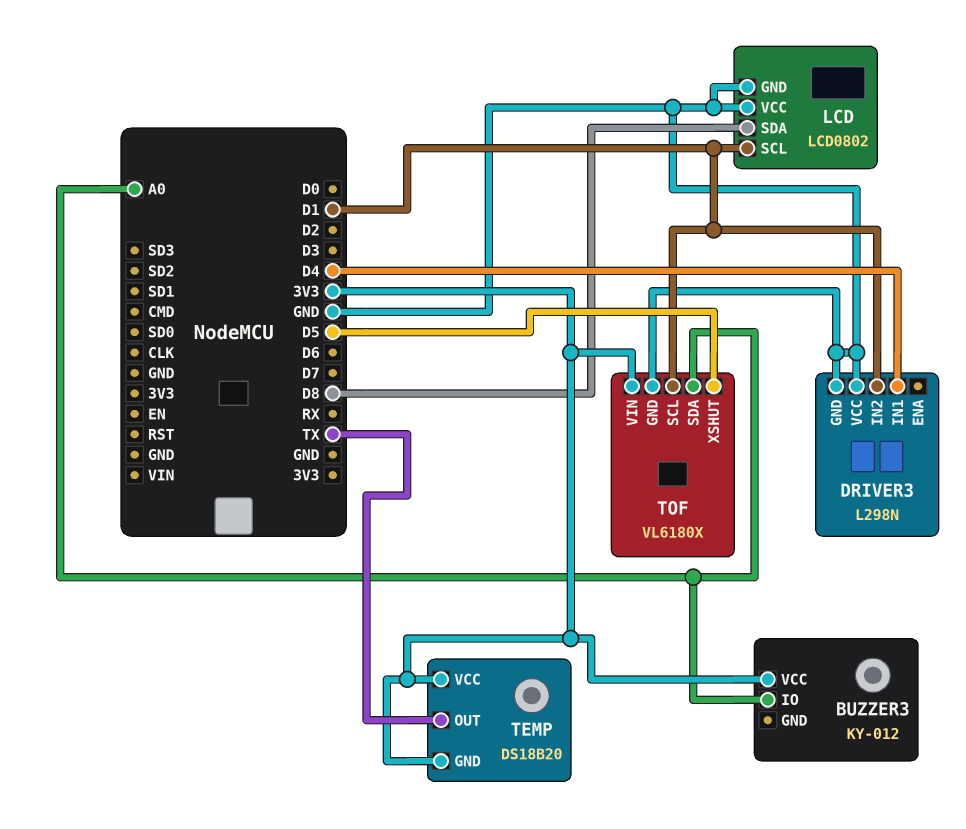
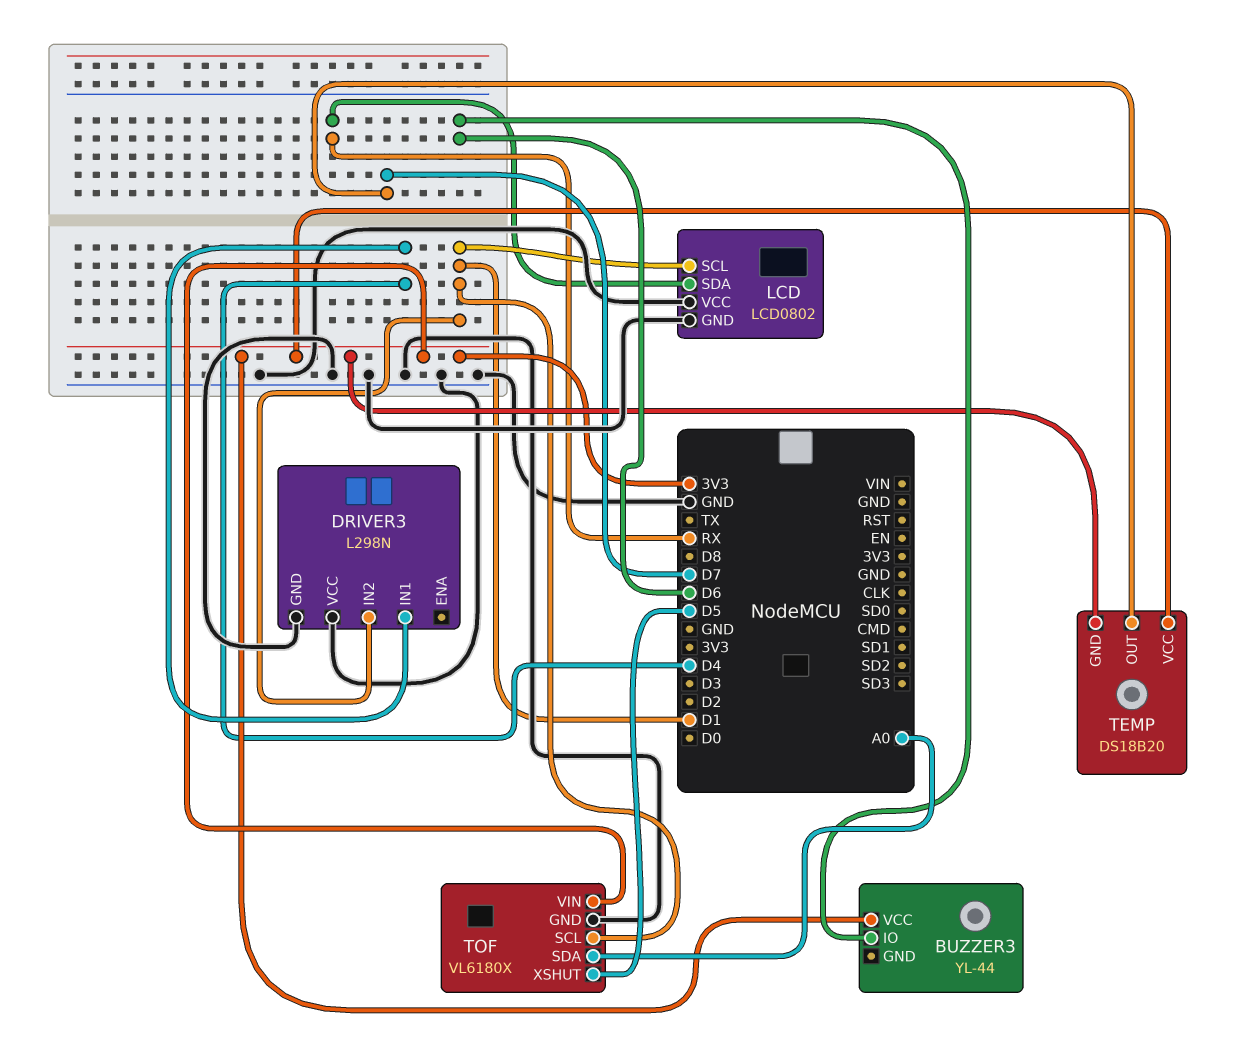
BUZZER3: KY-012 -> YL-44
BUZZER3 pin IO: A0 -> D6
LCD pin SDA: D8 -> RX
TEMP pin OUT: TX -> D7

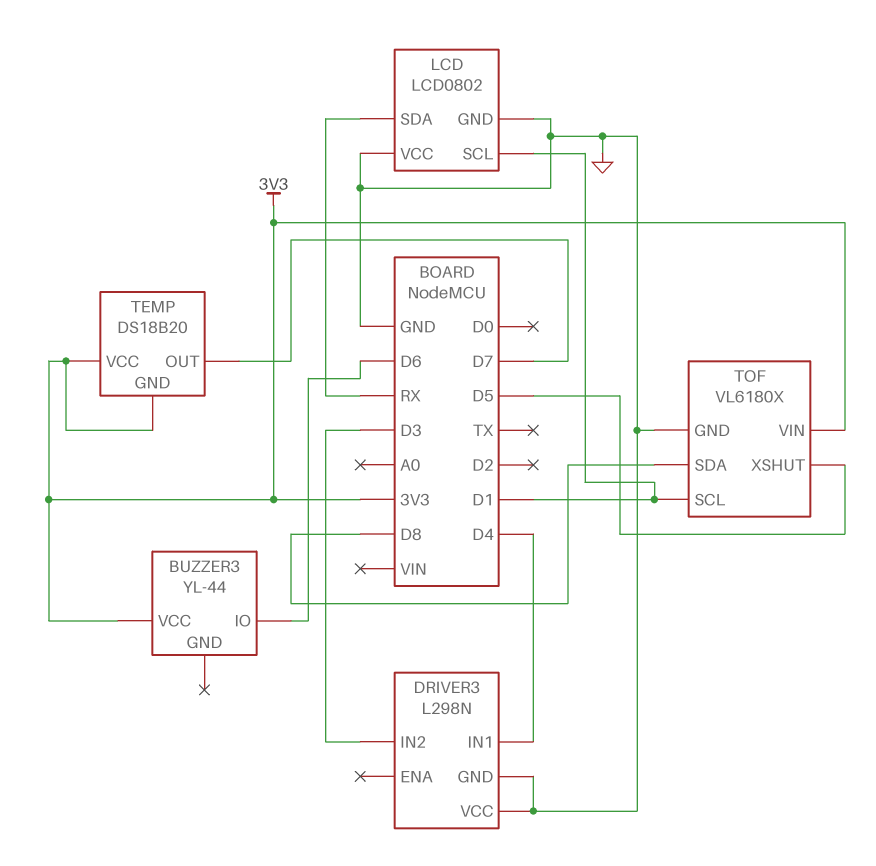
DRIVER3 pin IN2: D1 -> D3
TOF pin SDA: A0 -> D8

